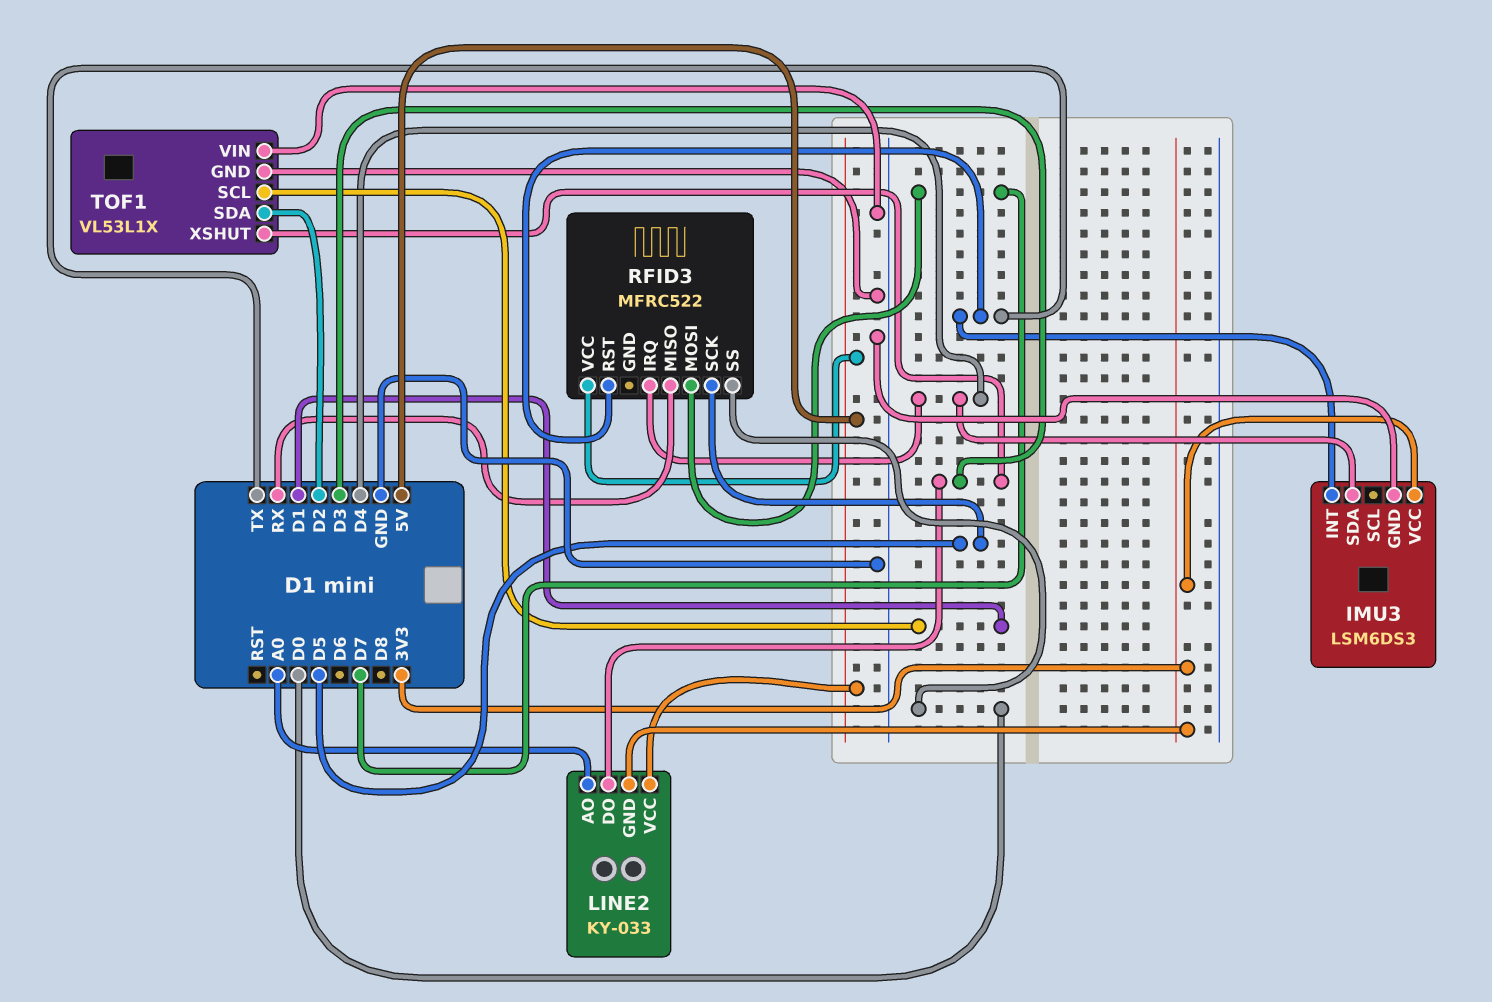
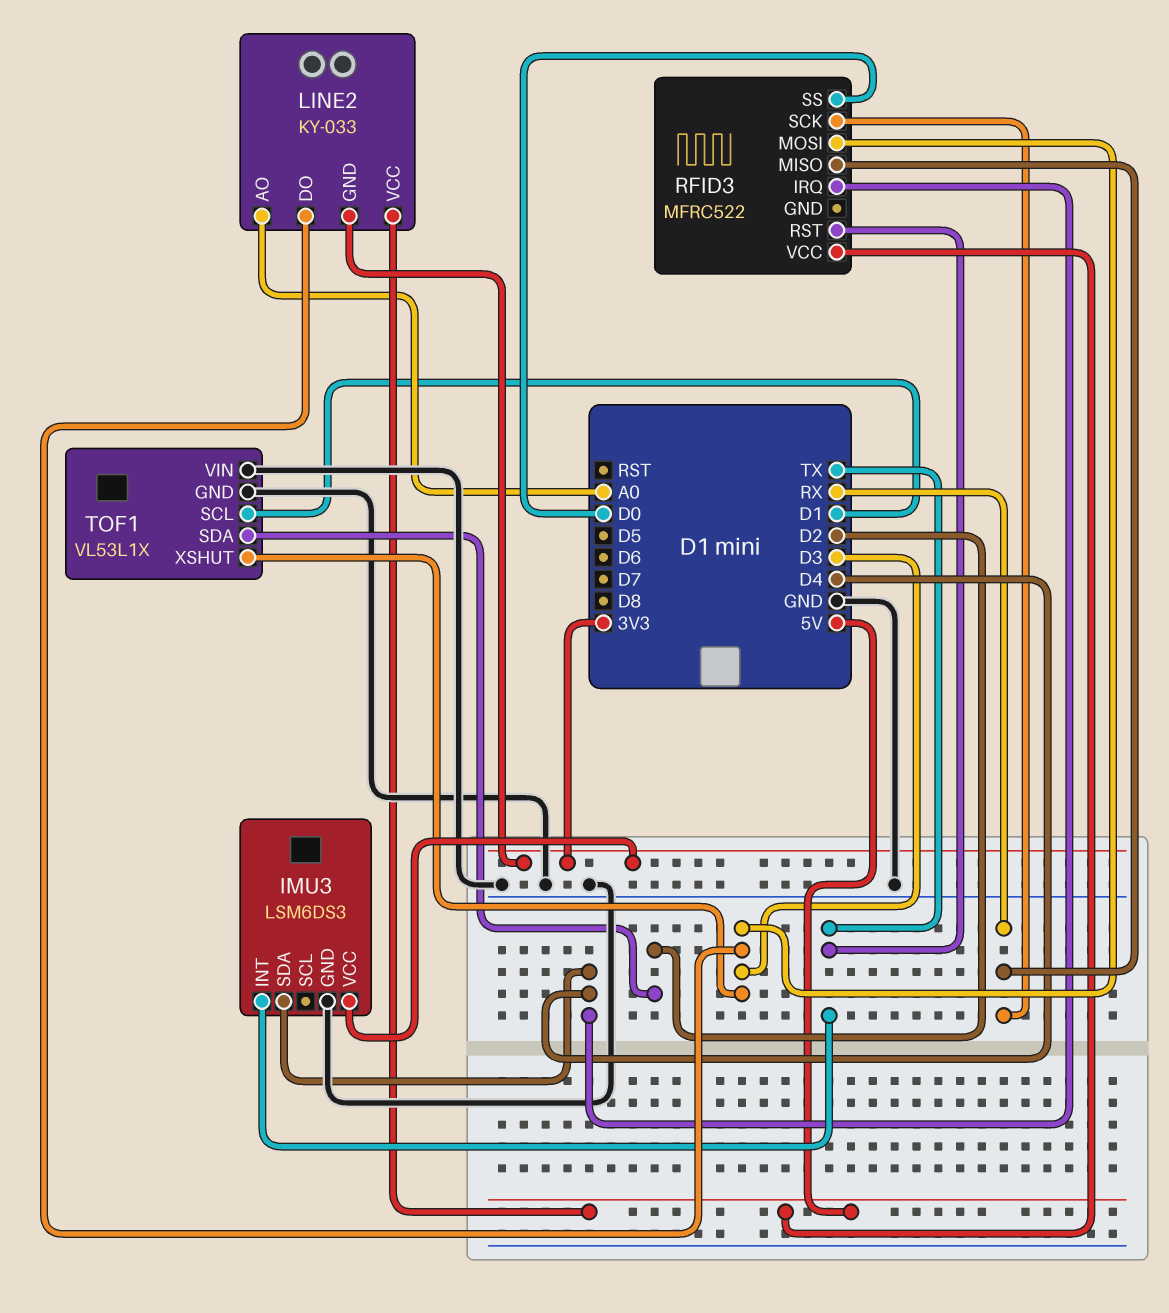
RFID3 pin MOSI: D7 -> D3
RFID3 pin SCK: D5 -> RX

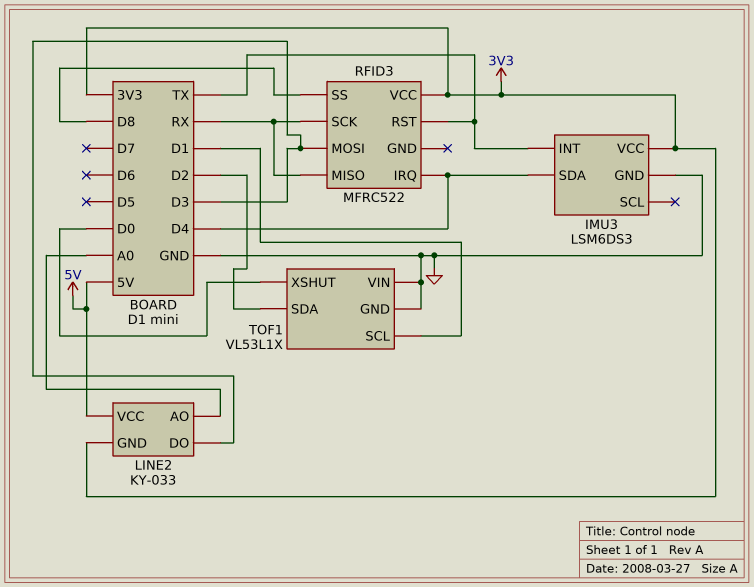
RFID3 pin SS: D0 -> D8
RFID3 pin VCC: 5V -> 3V3
TOF1 pin XSHUT: D3 -> D0

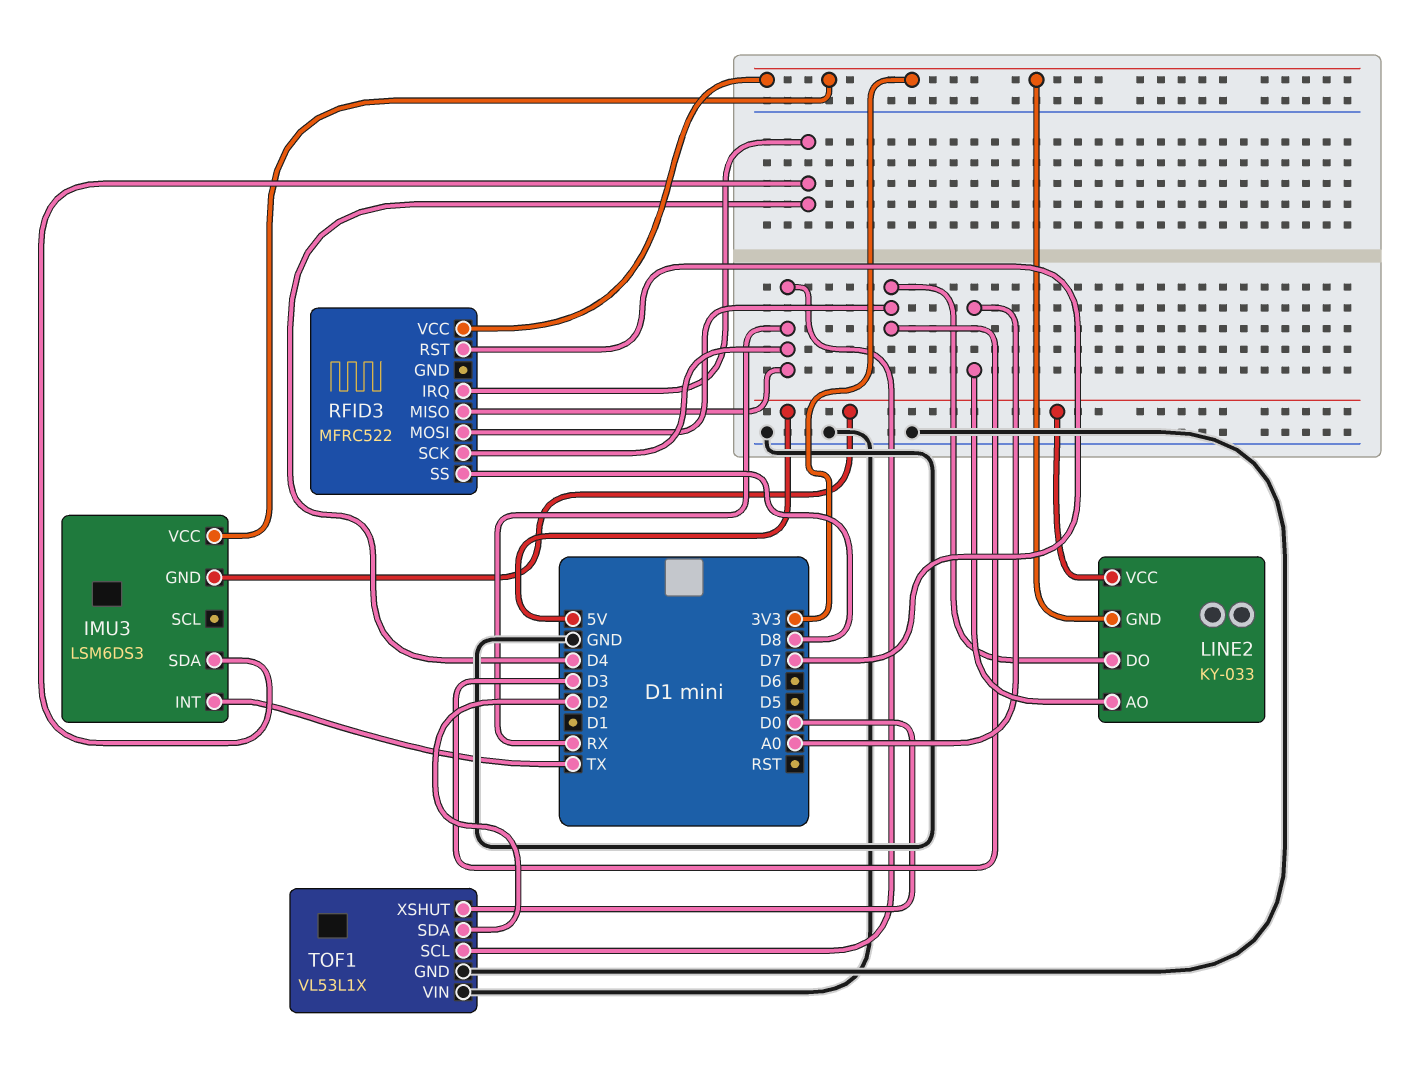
IMU3 pin GND: GND -> 5V
RFID3 pin RST: TX -> D7
TOF1 pin SCL: D1 -> RX

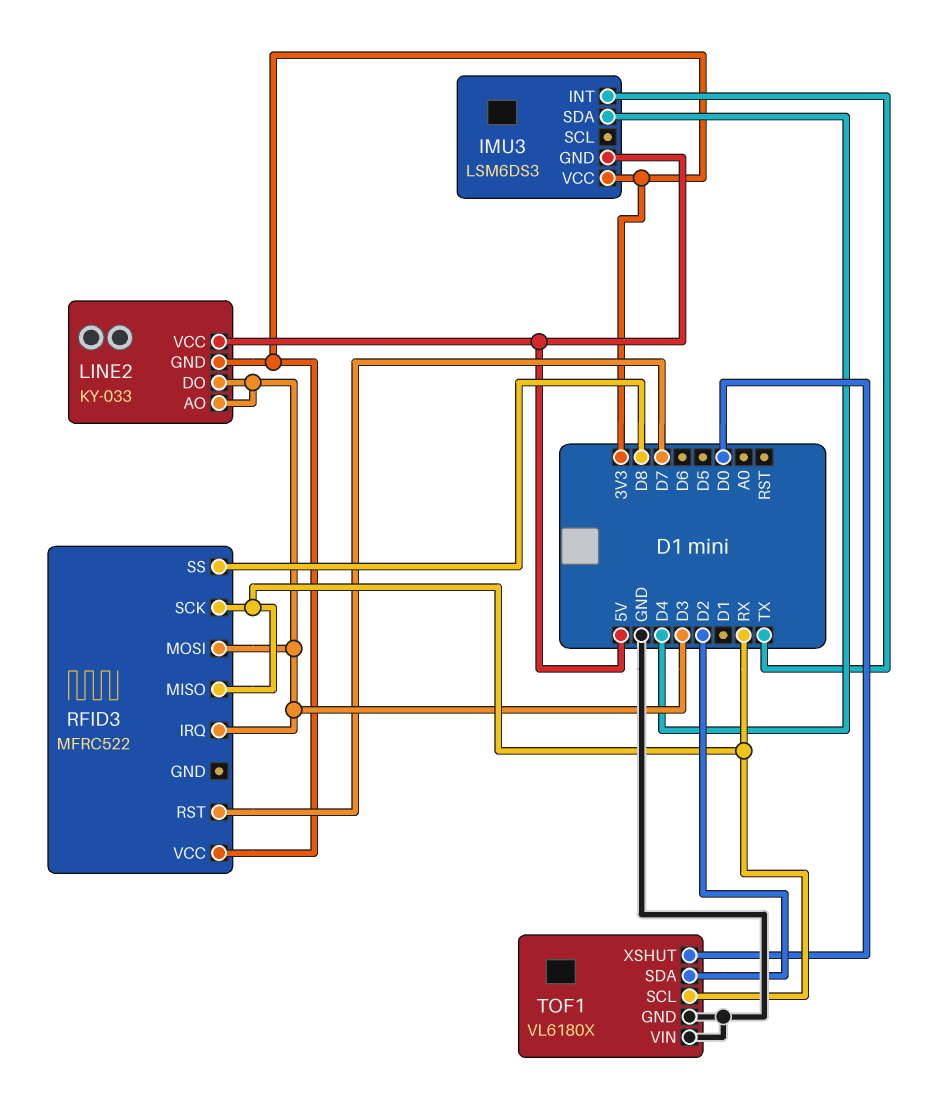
LINE2 pin AO: A0 -> D3
RFID3 pin IRQ: D4 -> D3
TOF1: VL53L1X -> VL6180X

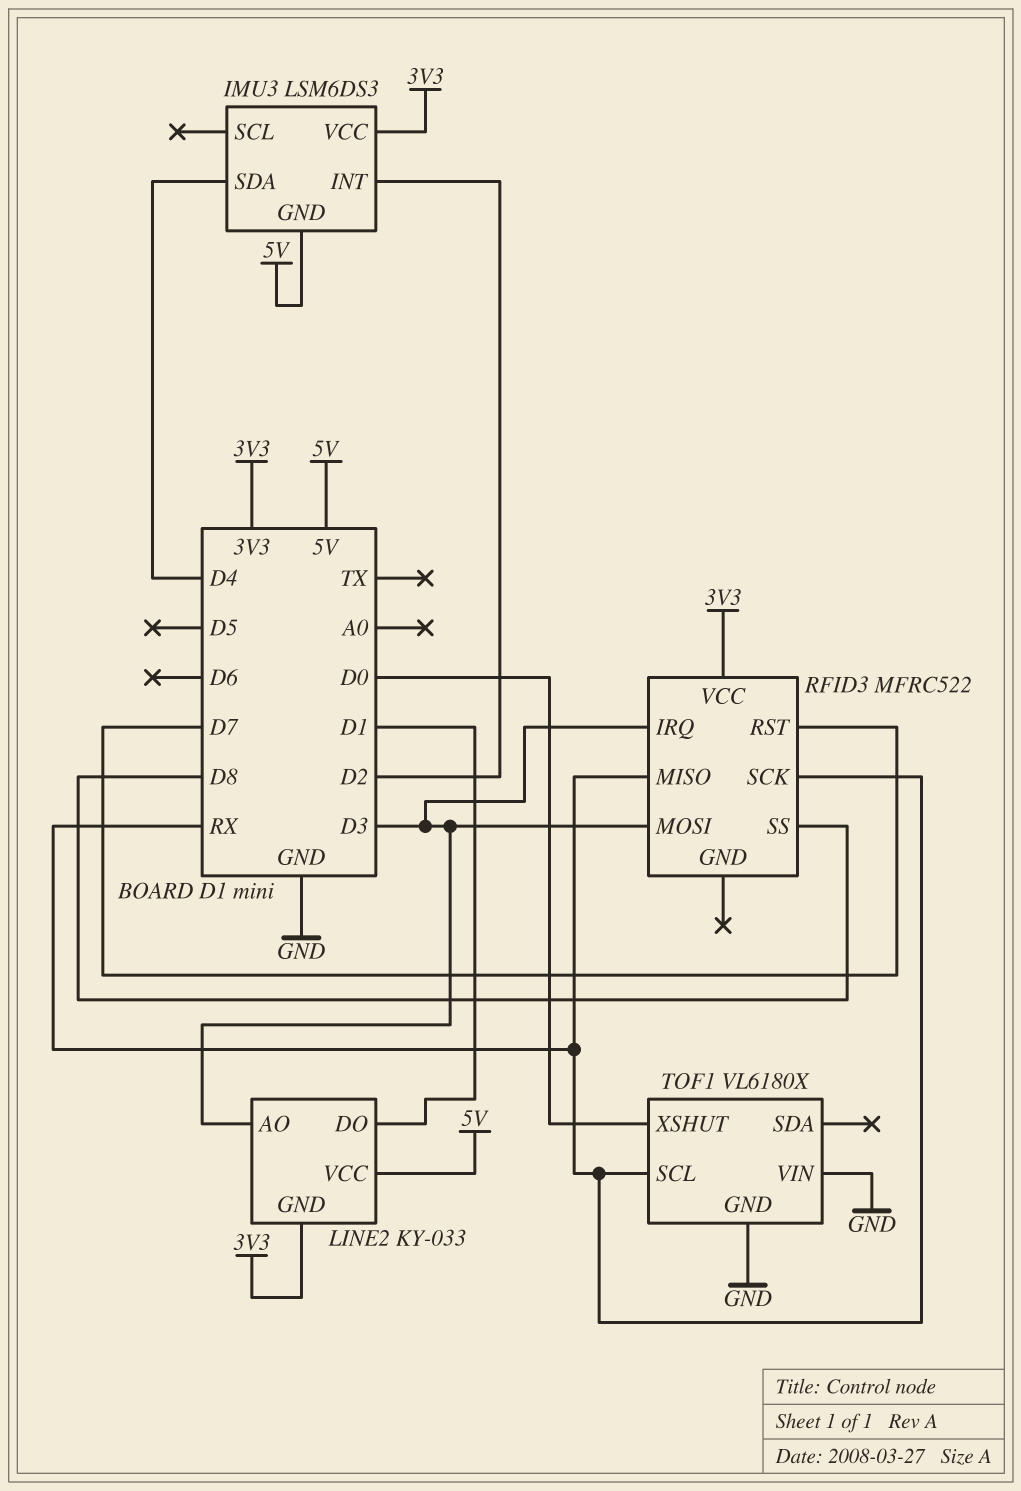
IMU3 pin INT: TX -> D2
LINE2 pin DO: D3 -> D1
TOF1 pin SDA: D2 -> none

